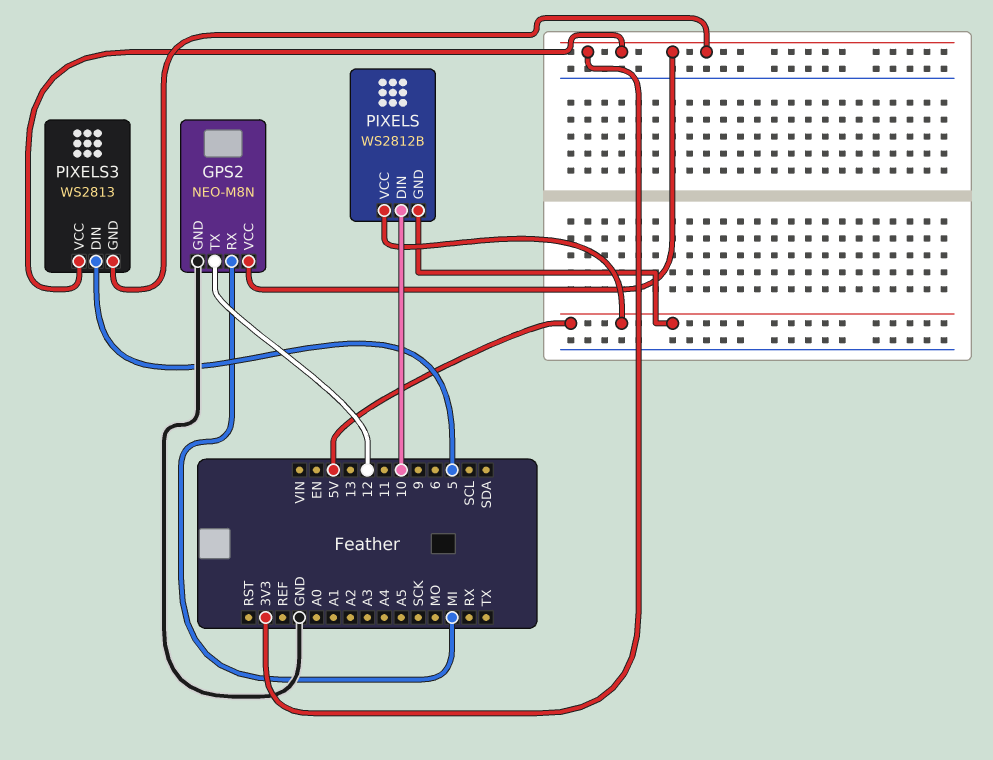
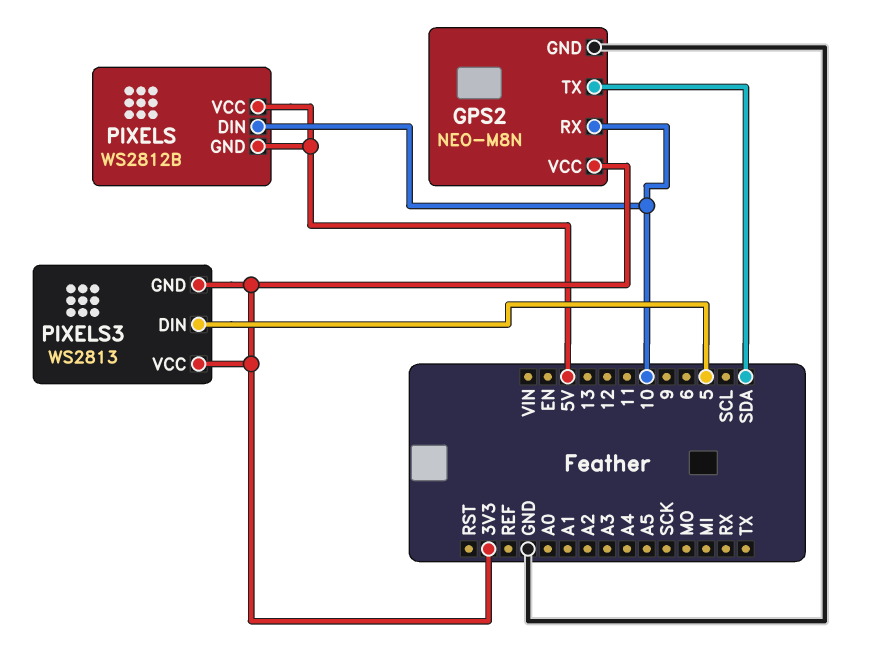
GPS2 pin RX: MI -> 10
GPS2 pin TX: 12 -> SDA

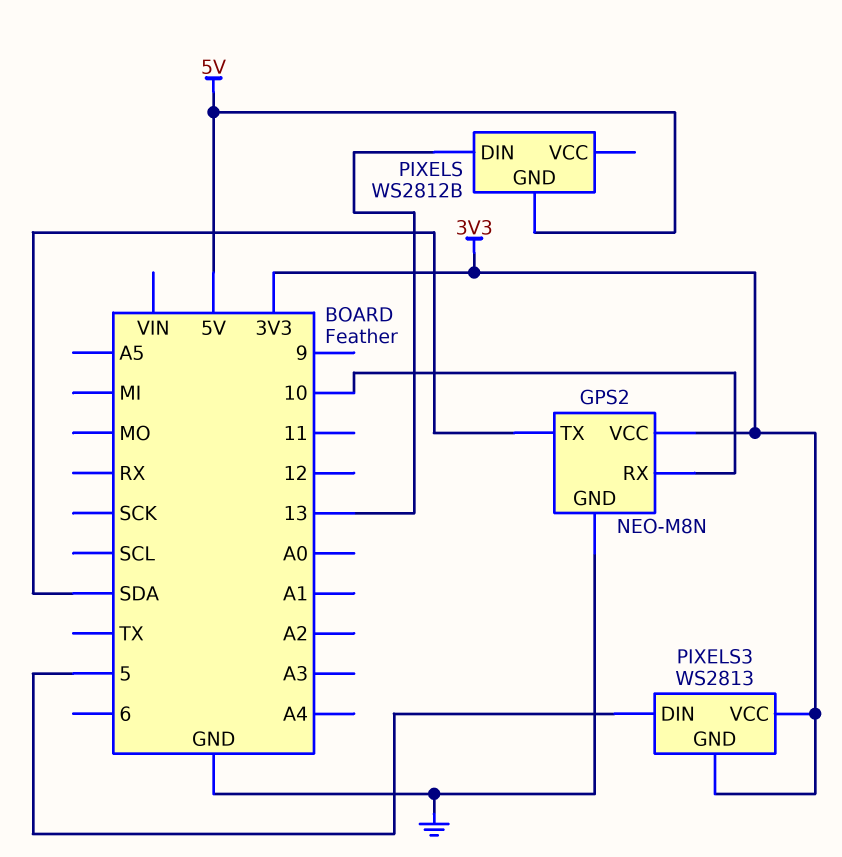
PIXELS pin DIN: 10 -> 13
PIXELS pin VCC: 5V -> none

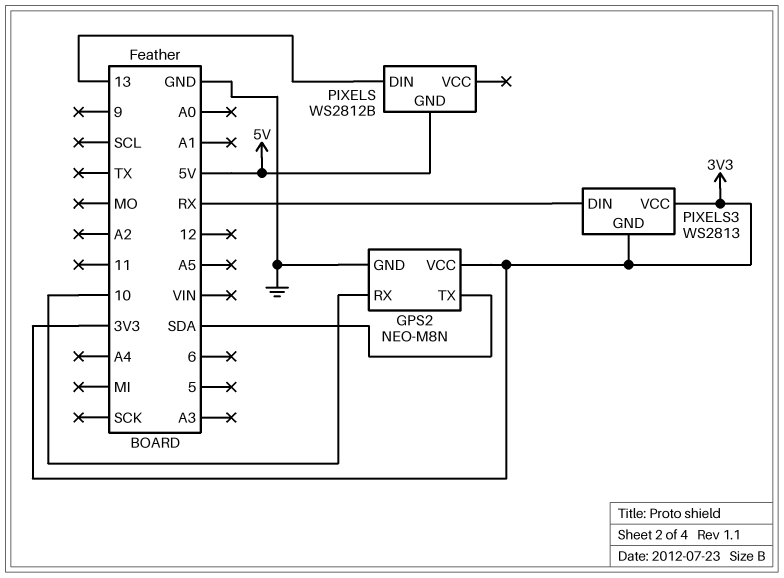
PIXELS3 pin DIN: 5 -> RX

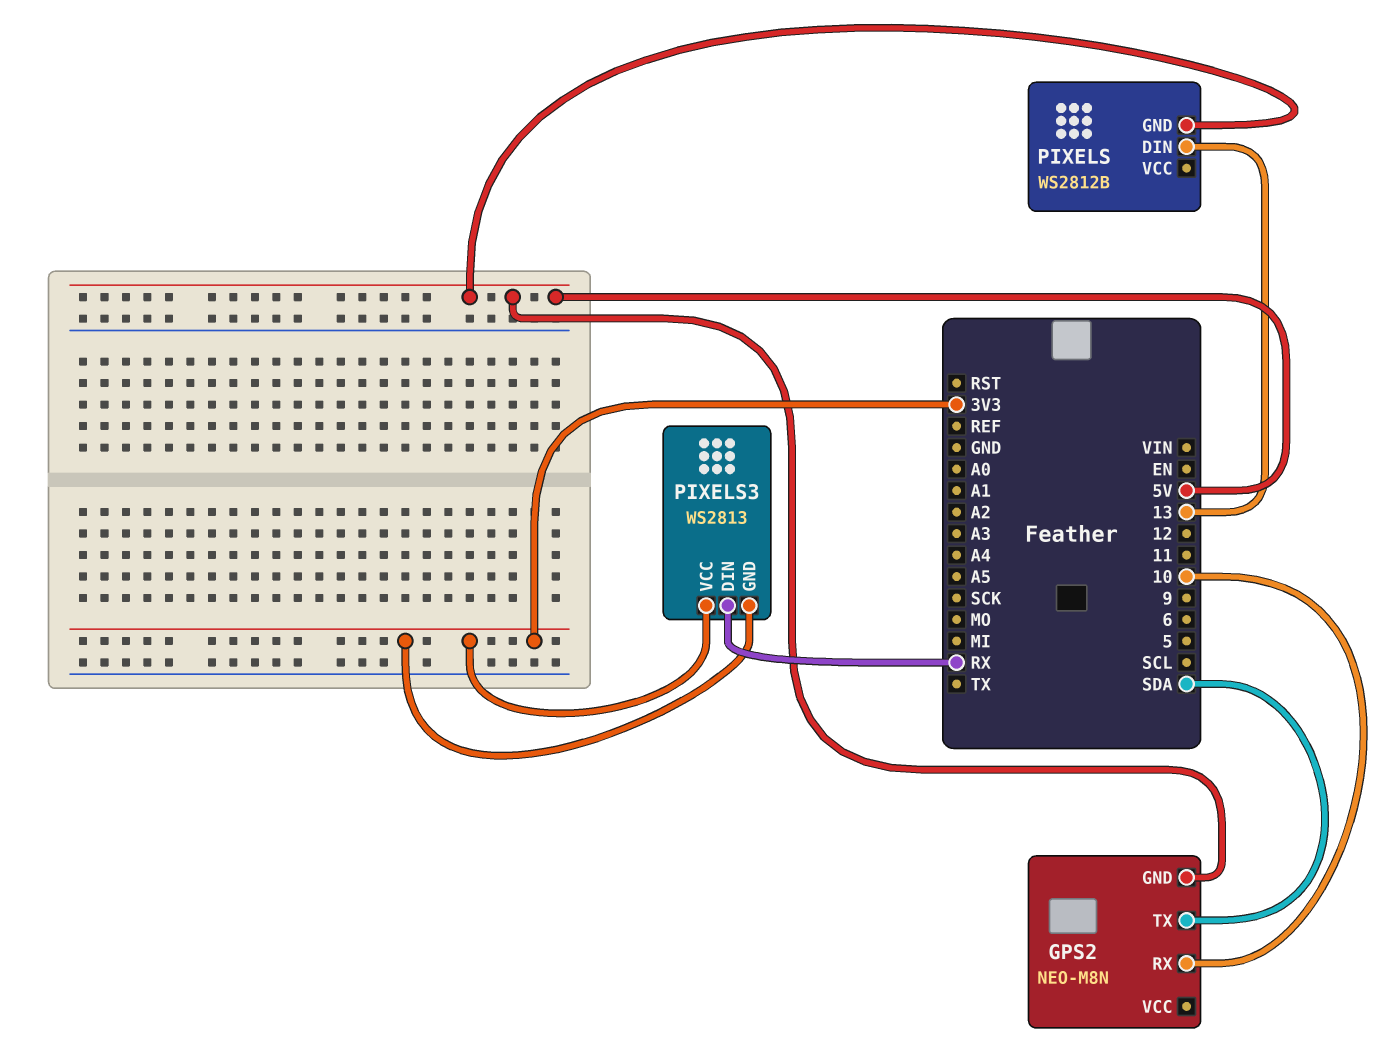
GPS2 pin GND: GND -> 5V
GPS2 pin VCC: 3V3 -> none

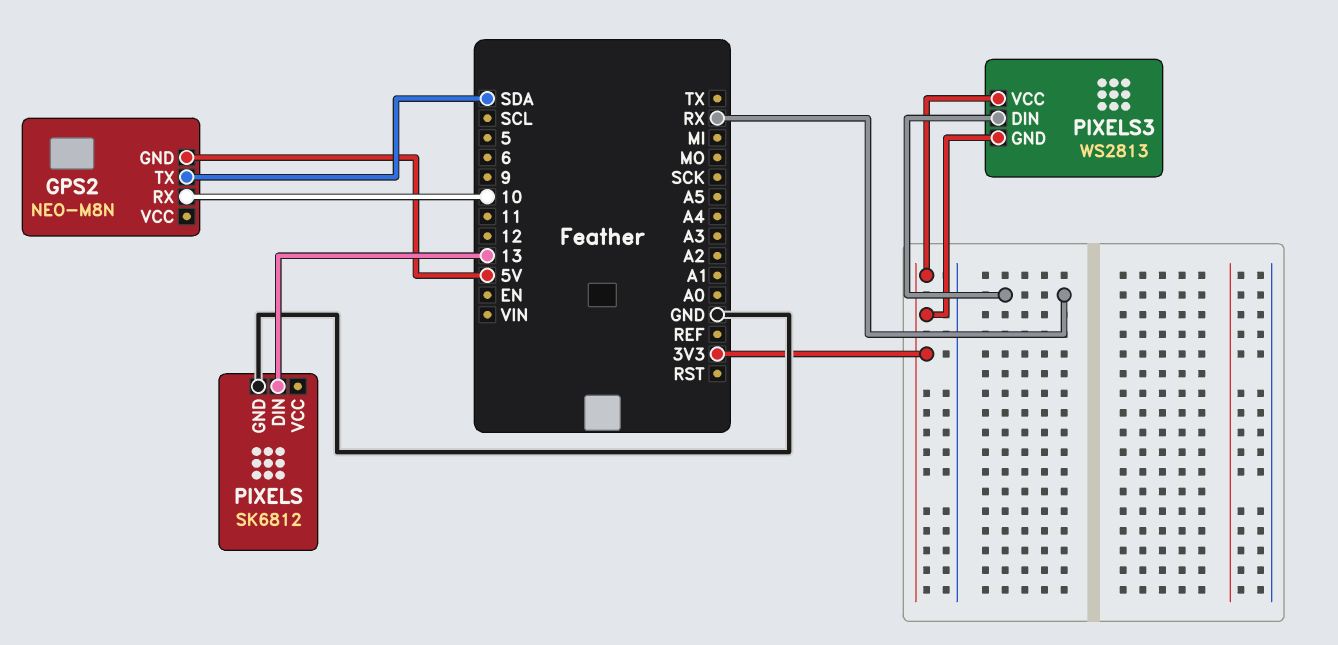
PIXELS: WS2812B -> SK6812
PIXELS pin GND: 5V -> GND

